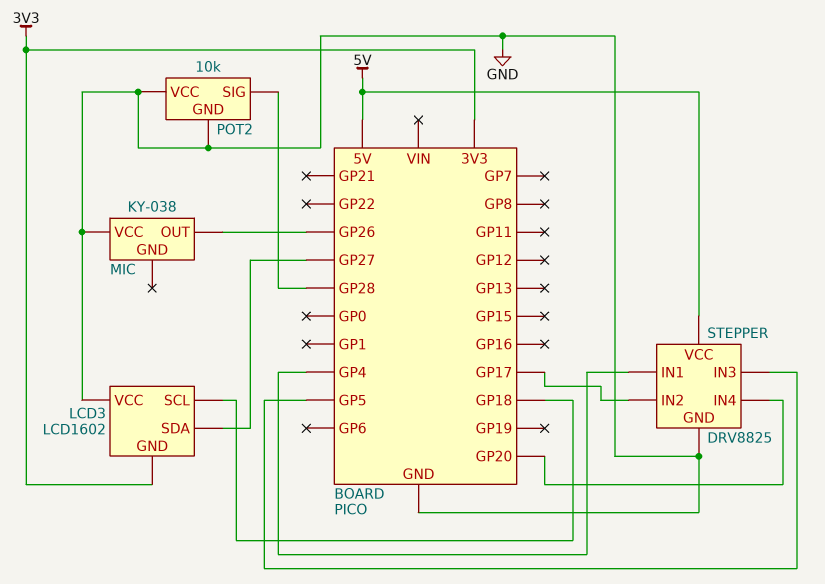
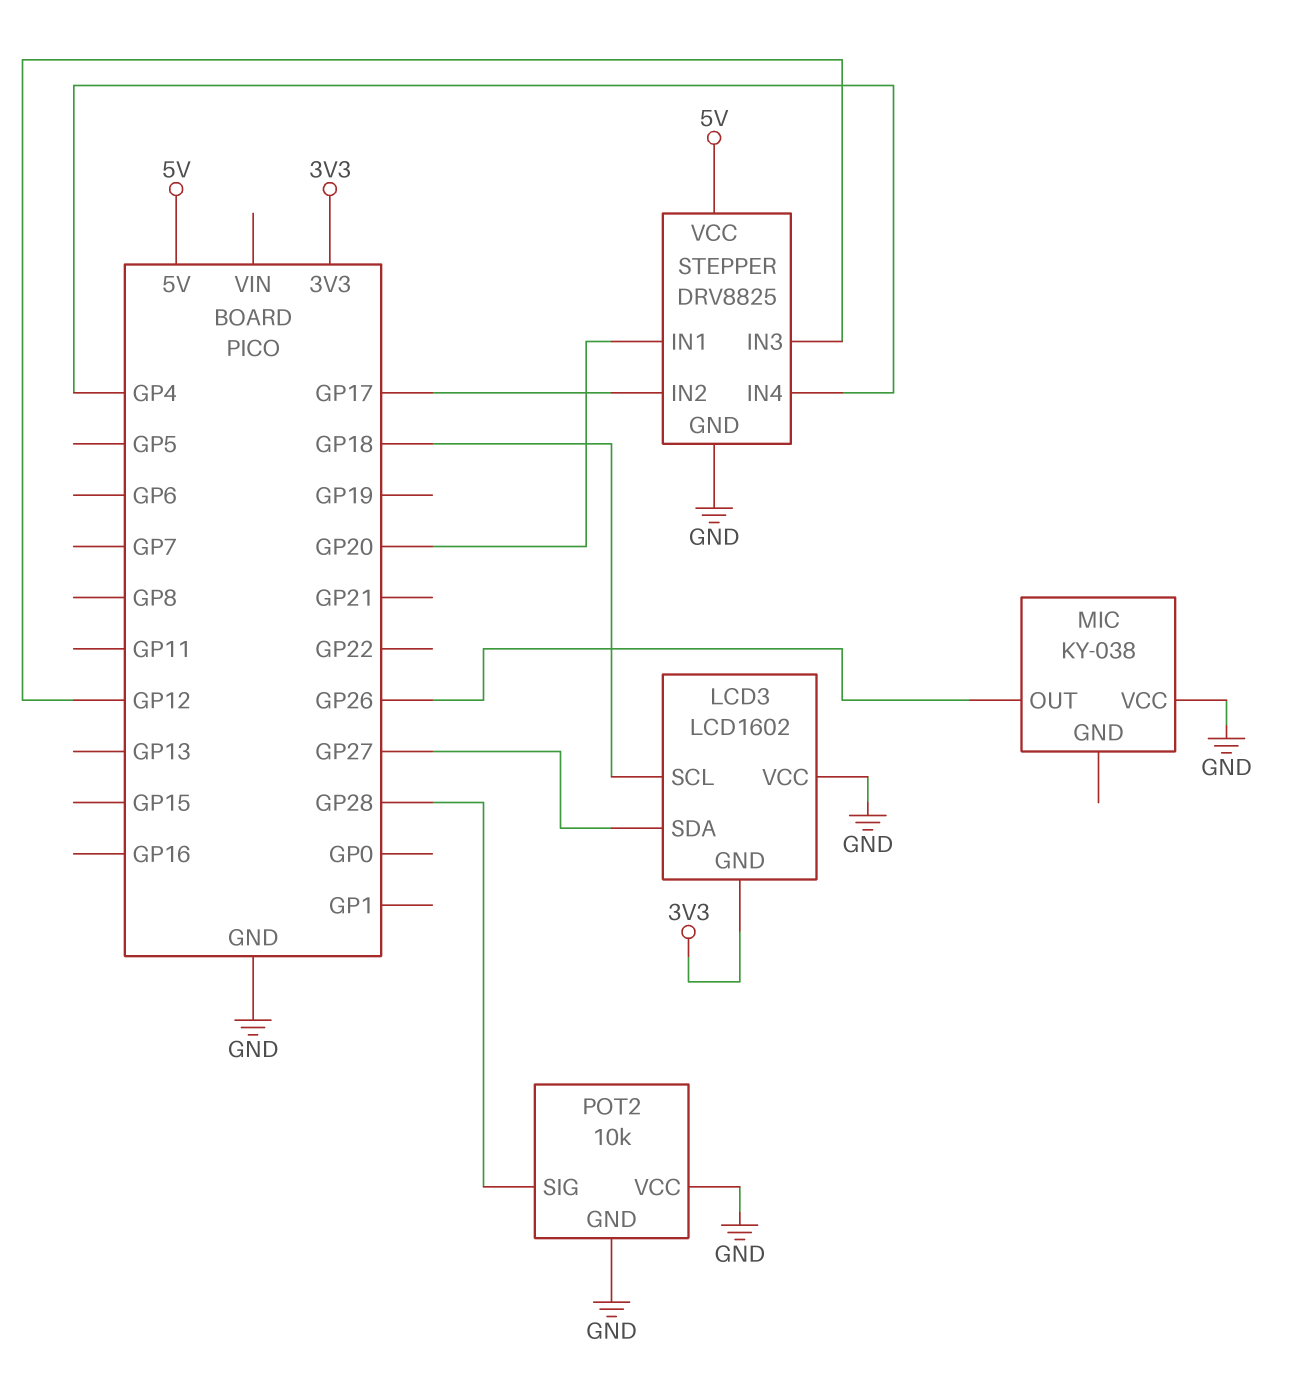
STEPPER pin IN1: GP4 -> GP20
STEPPER pin IN3: GP5 -> GP12
STEPPER pin IN4: GP20 -> GP4

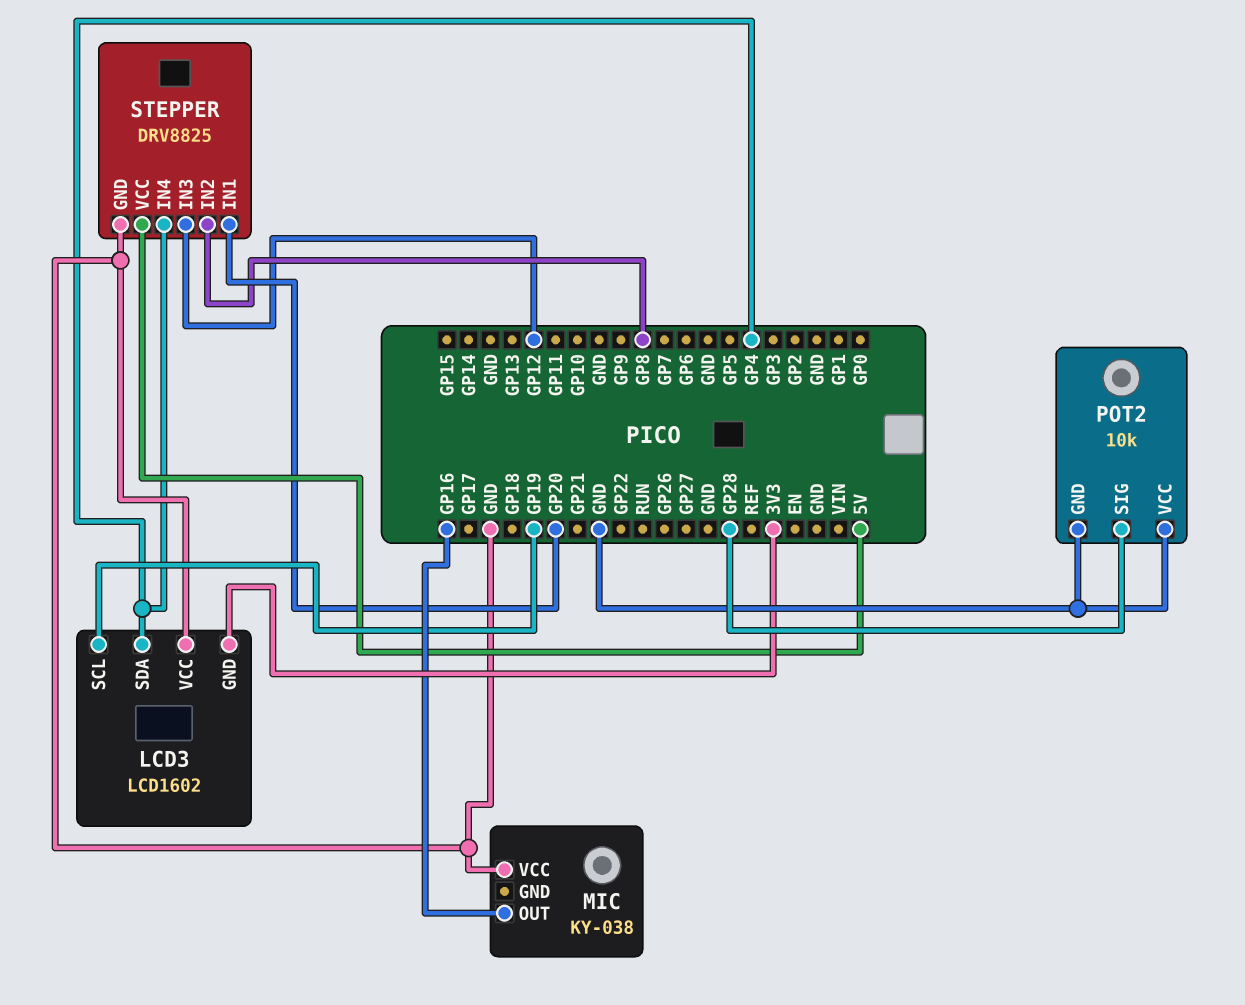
LCD3 pin SCL: GP18 -> GP19
LCD3 pin SDA: GP27 -> GP4
MIC pin OUT: GP26 -> GP16
STEPPER pin IN2: GP17 -> GP8

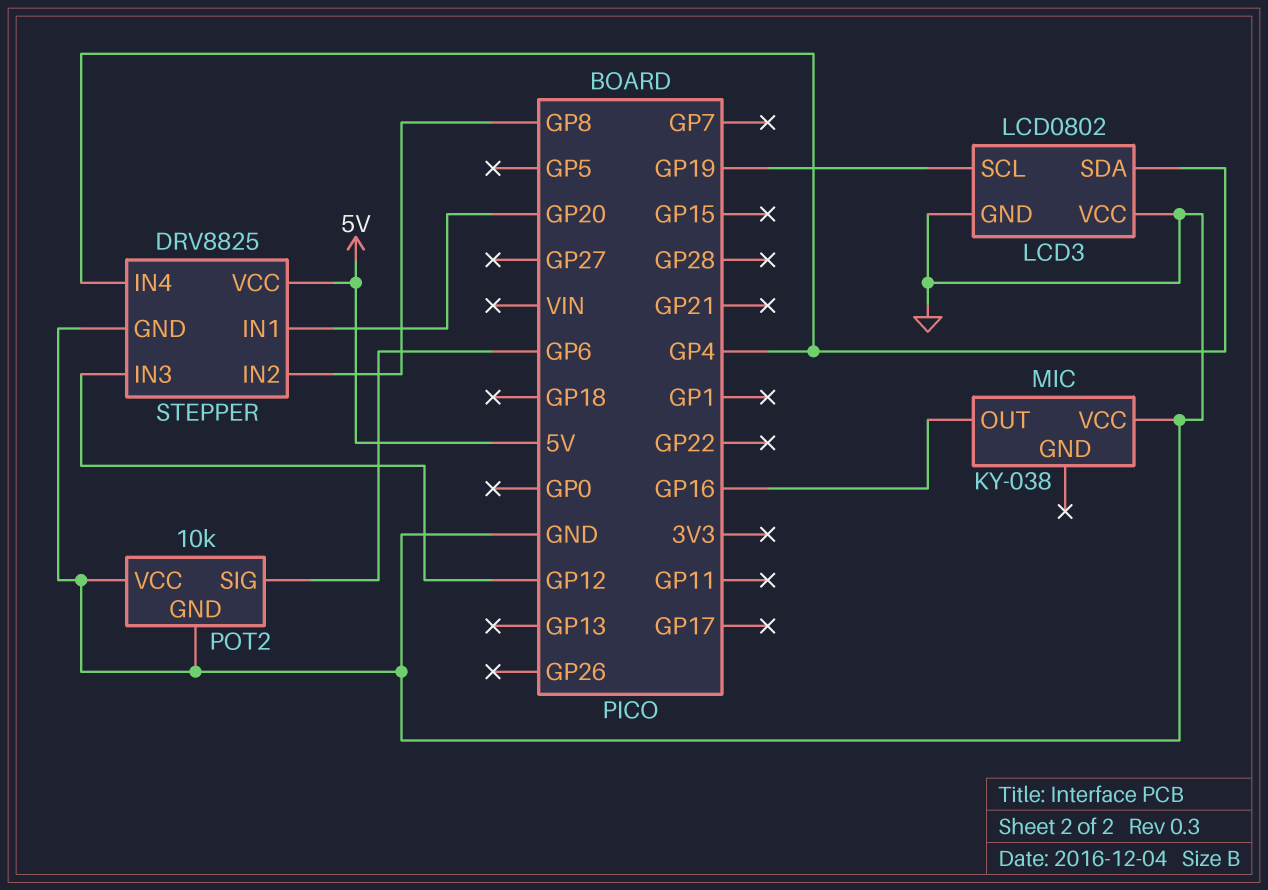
LCD3: LCD1602 -> LCD0802
LCD3 pin GND: 3V3 -> GND
POT2 pin SIG: GP28 -> GP6

